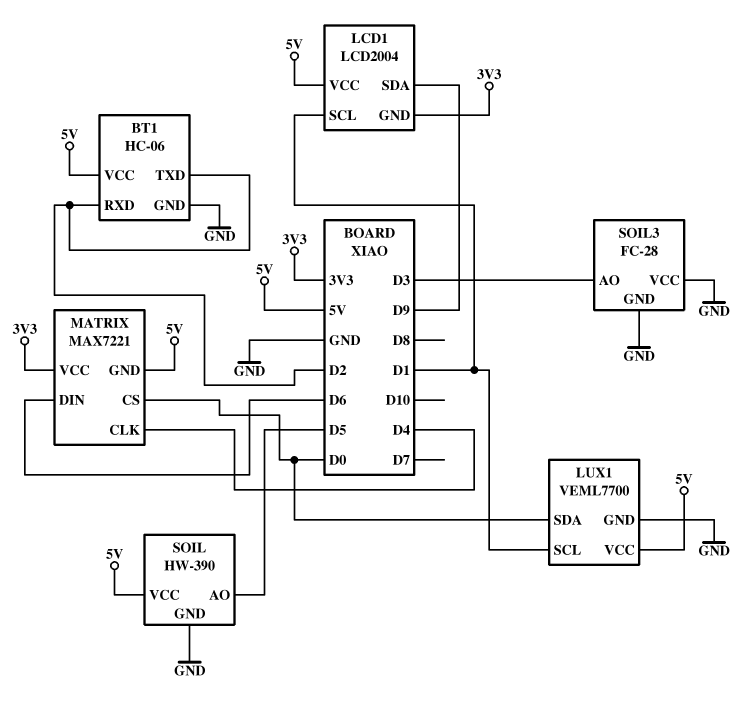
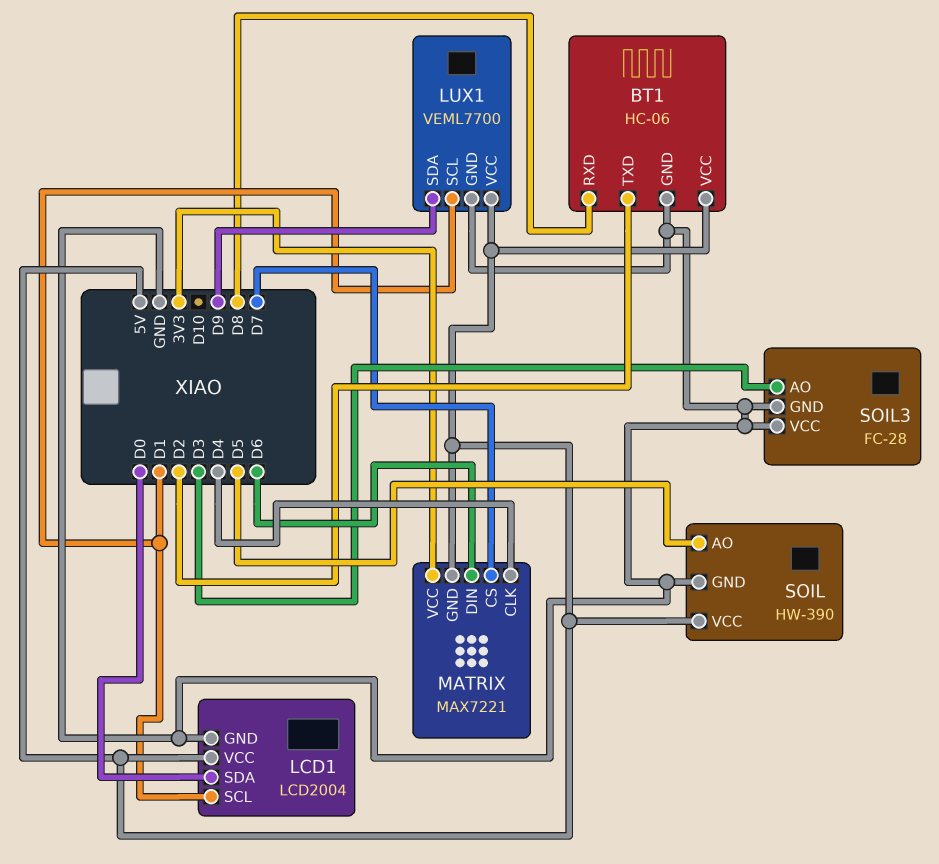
BT1 pin RXD: D2 -> D8
LCD1 pin GND: 3V3 -> GND
LCD1 pin SDA: D9 -> D0
LUX1 pin SDA: D0 -> D9
MATRIX pin CS: D0 -> D7

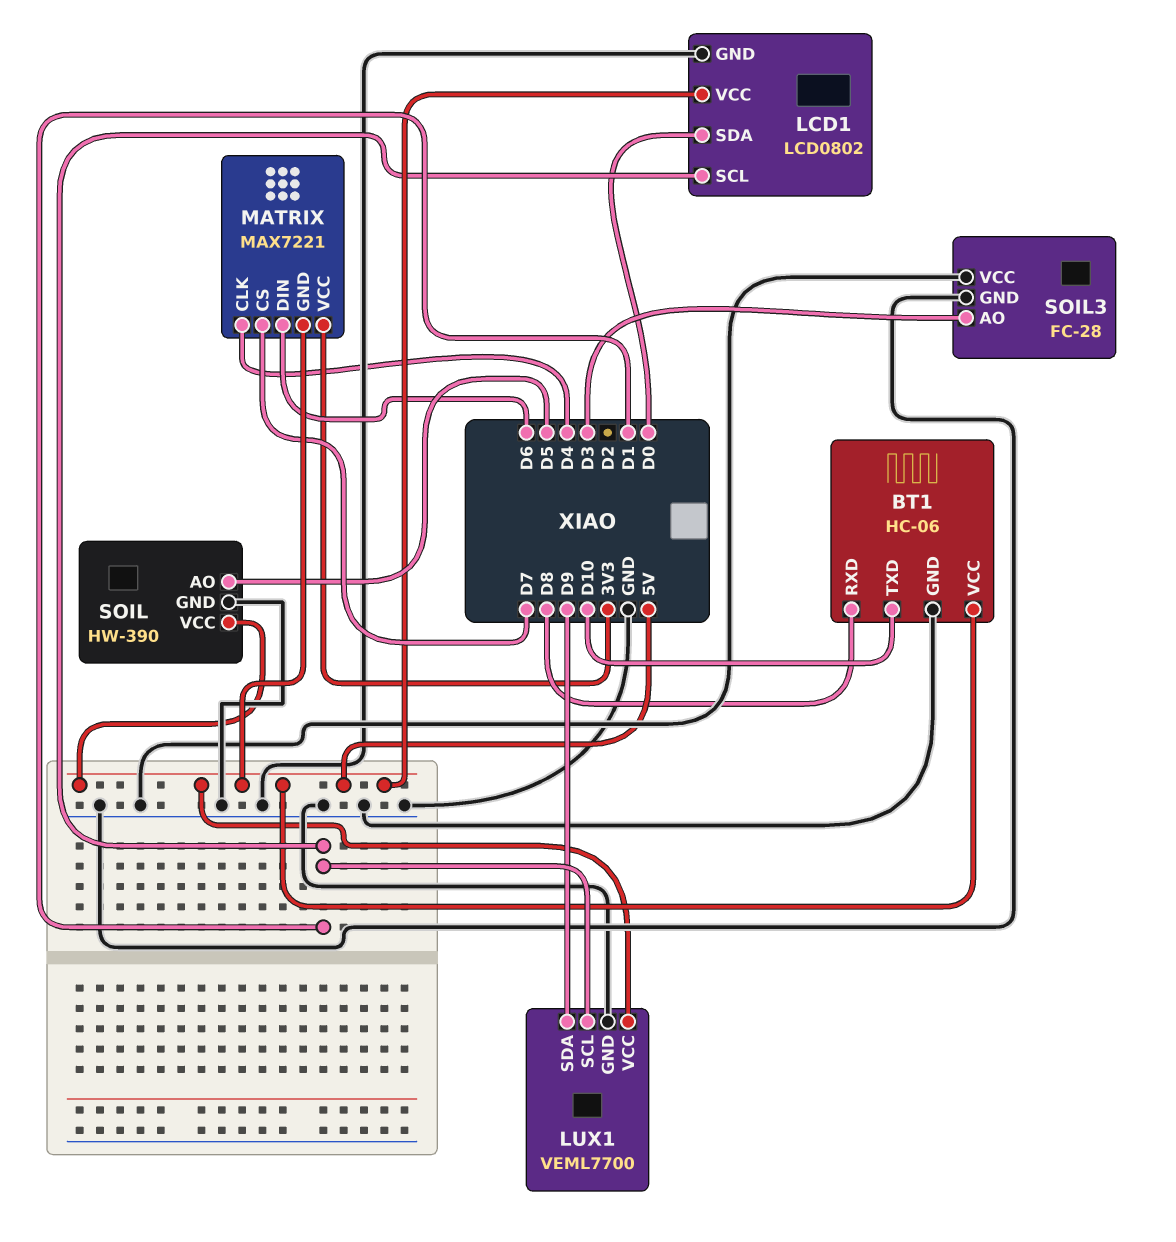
BT1 pin TXD: D2 -> D10
LCD1: LCD2004 -> LCD0802

